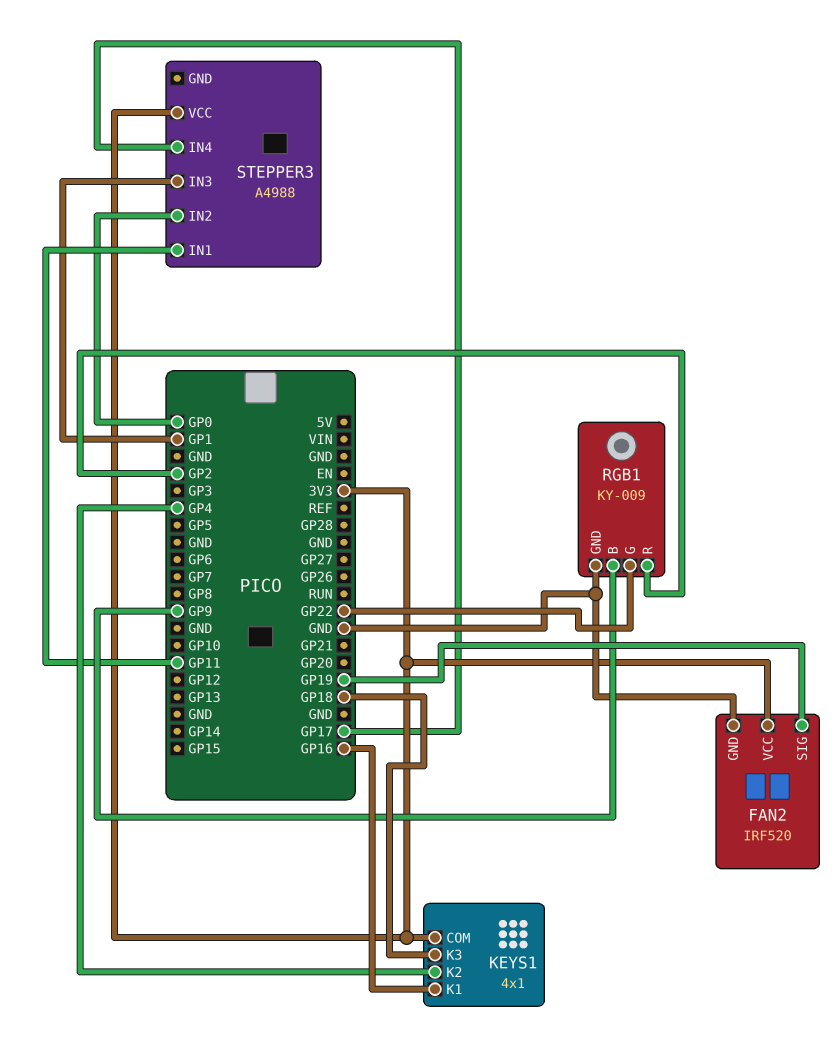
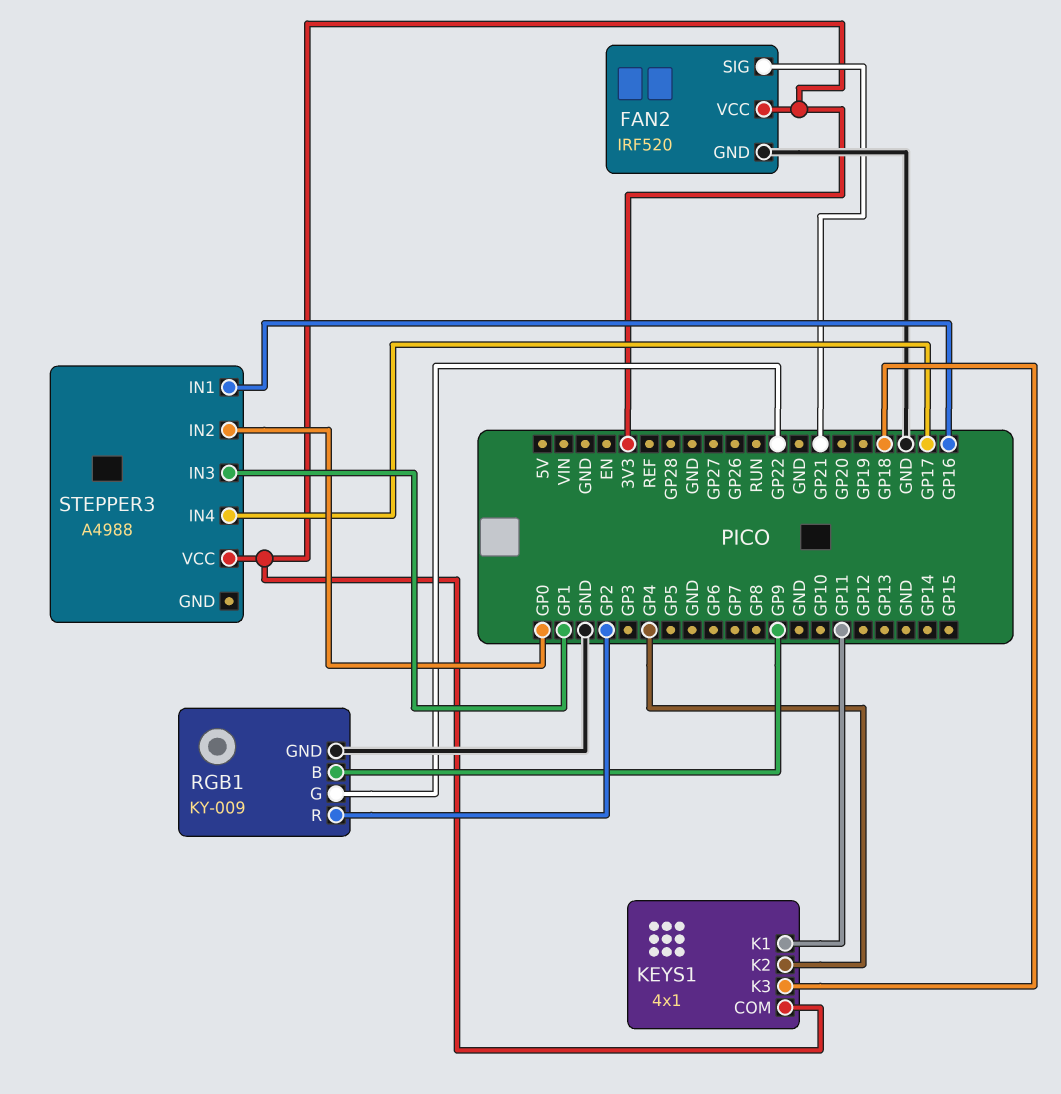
FAN2 pin SIG: GP19 -> GP21
KEYS1 pin K1: GP16 -> GP11
STEPPER3 pin IN1: GP11 -> GP16

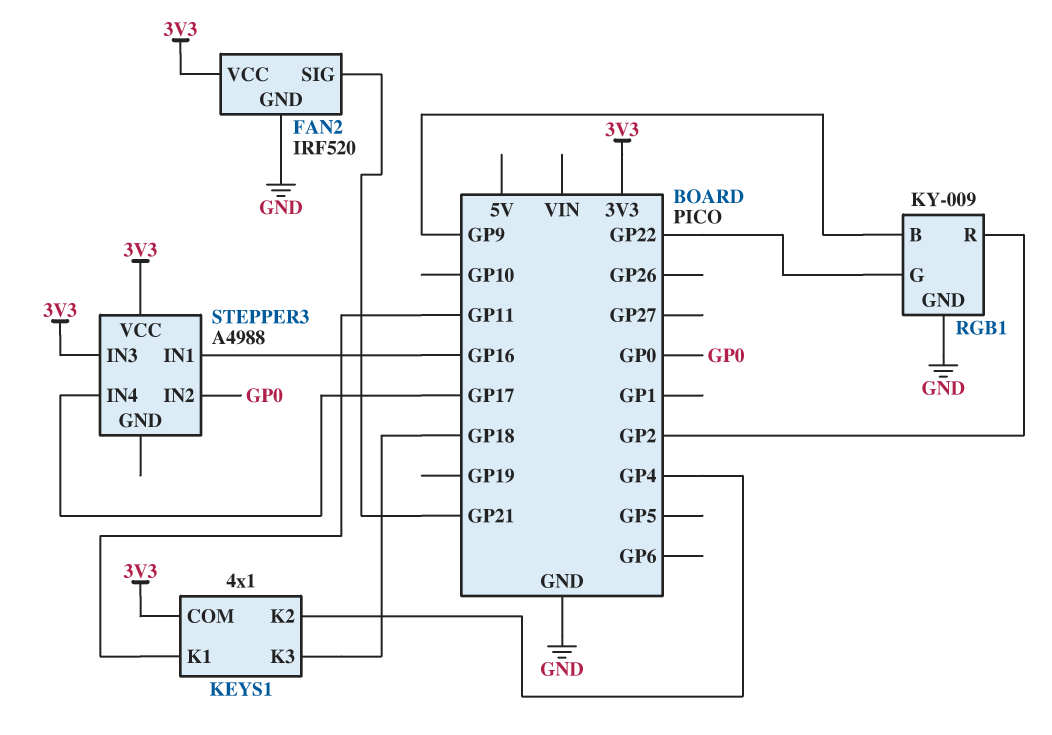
STEPPER3 pin IN3: GP1 -> 3V3

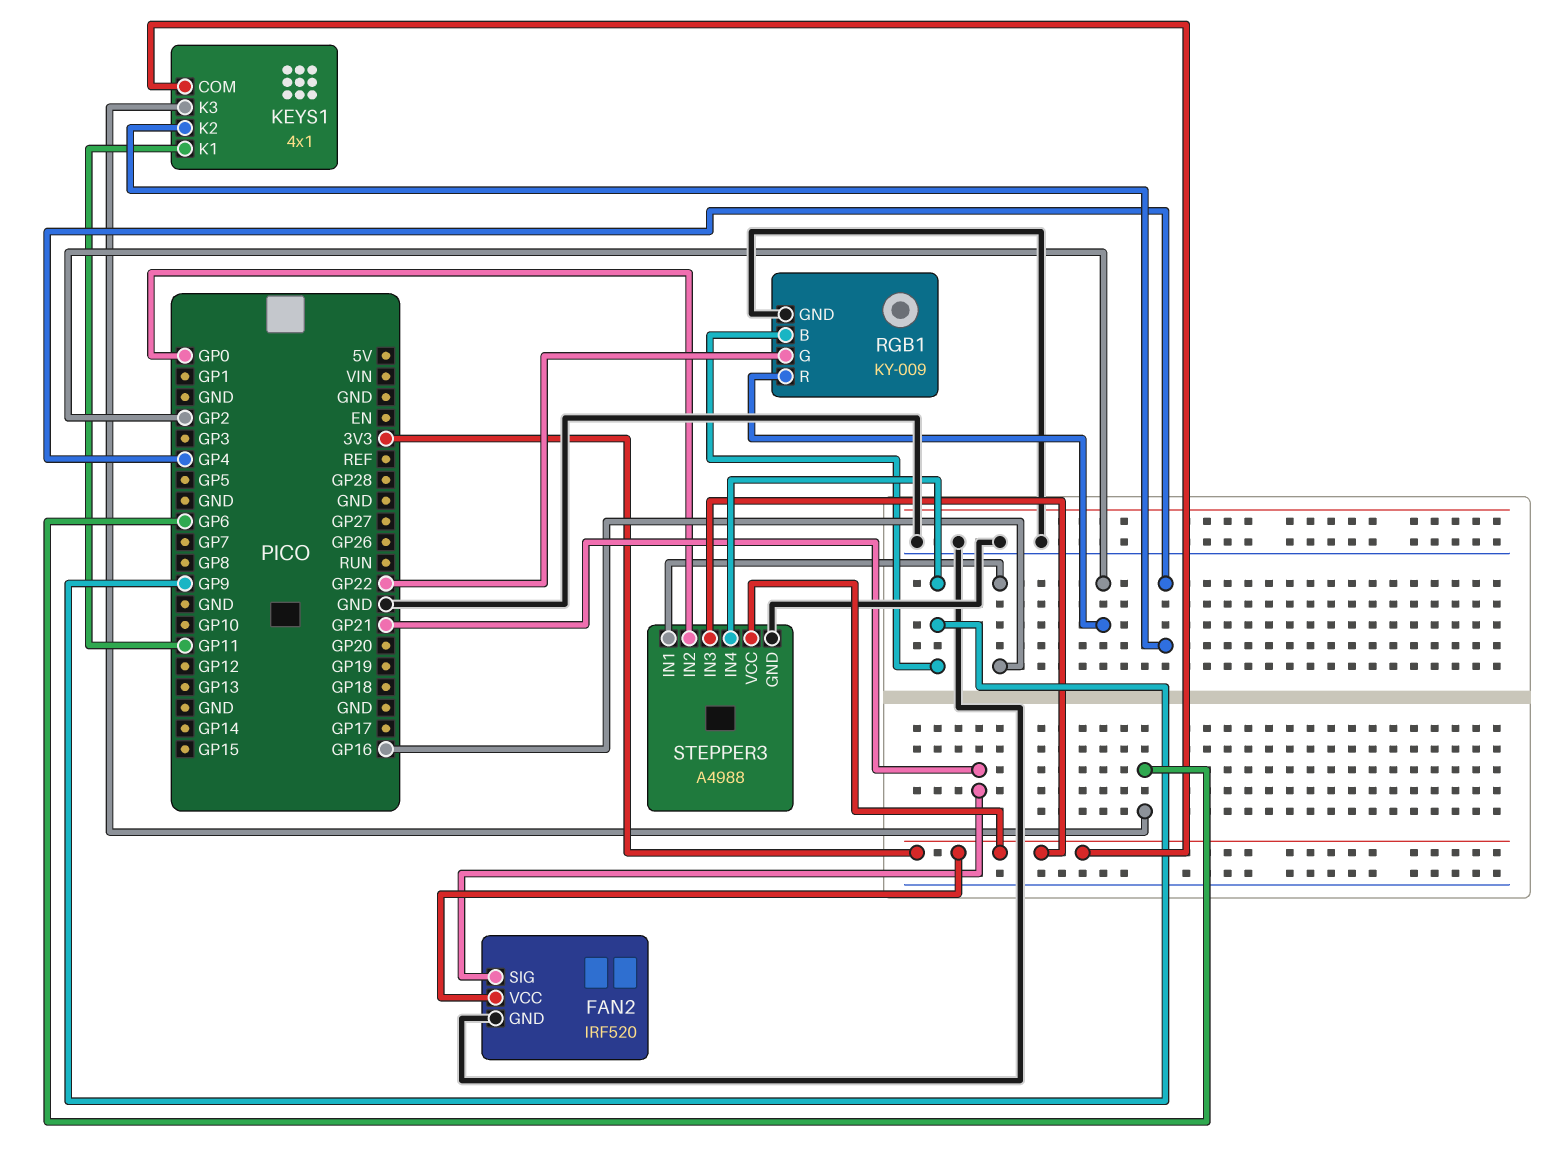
KEYS1 pin K3: GP18 -> GP6
STEPPER3 pin GND: none -> GND
STEPPER3 pin IN4: GP17 -> GP9

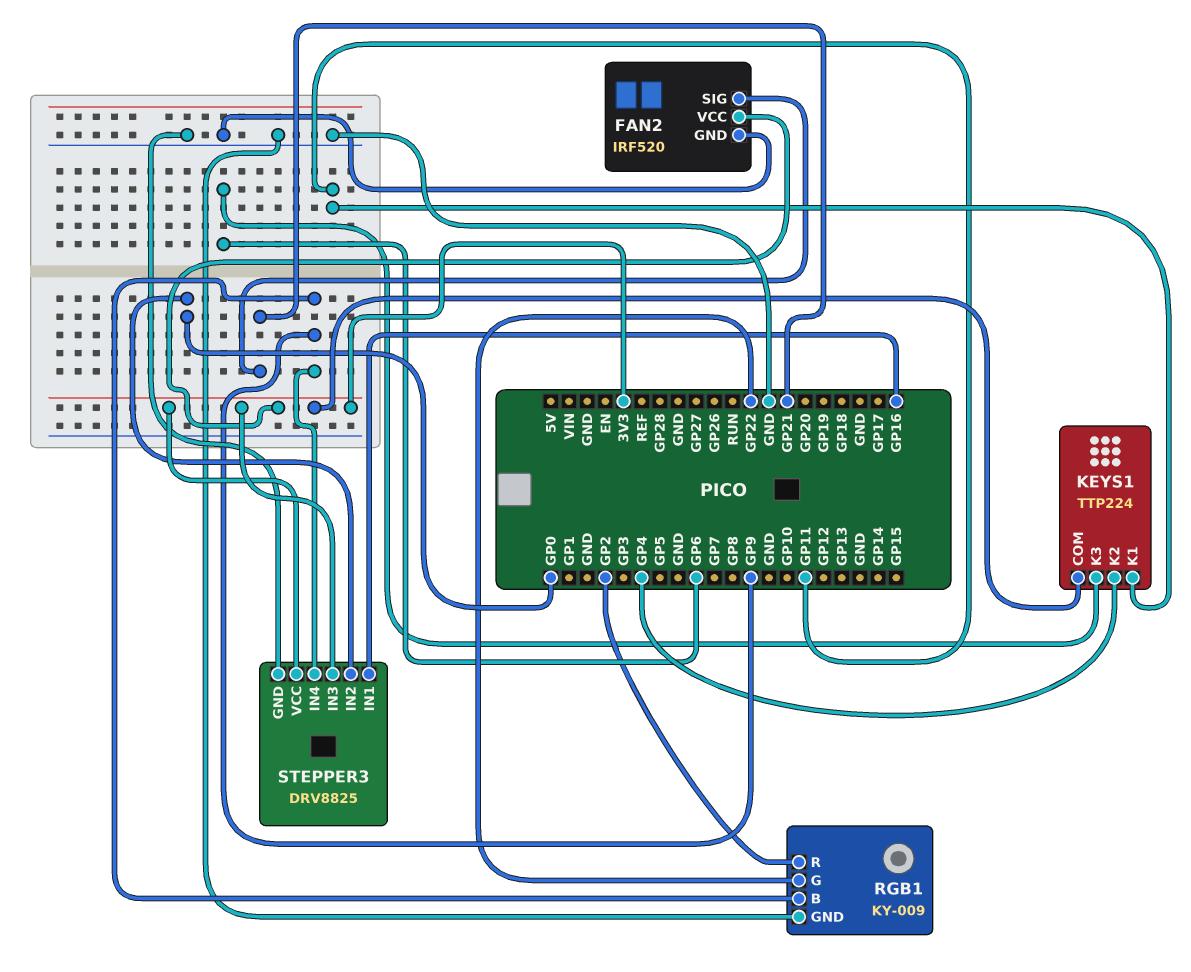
KEYS1: 4x1 -> TTP224
STEPPER3: A4988 -> DRV8825

